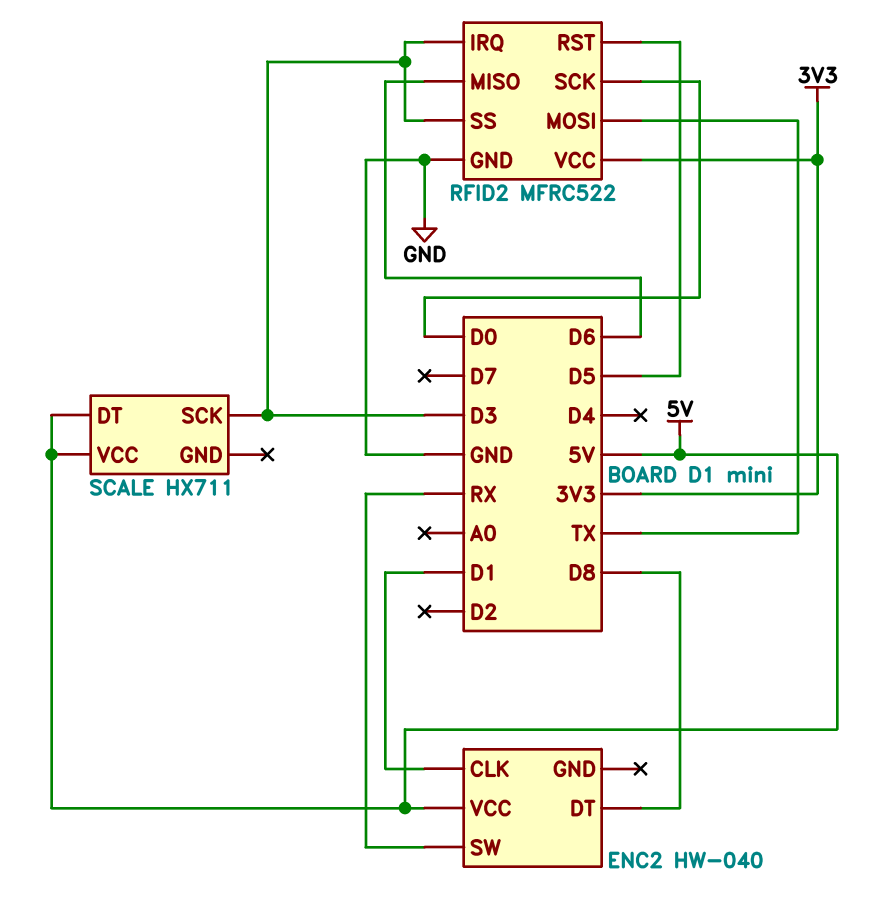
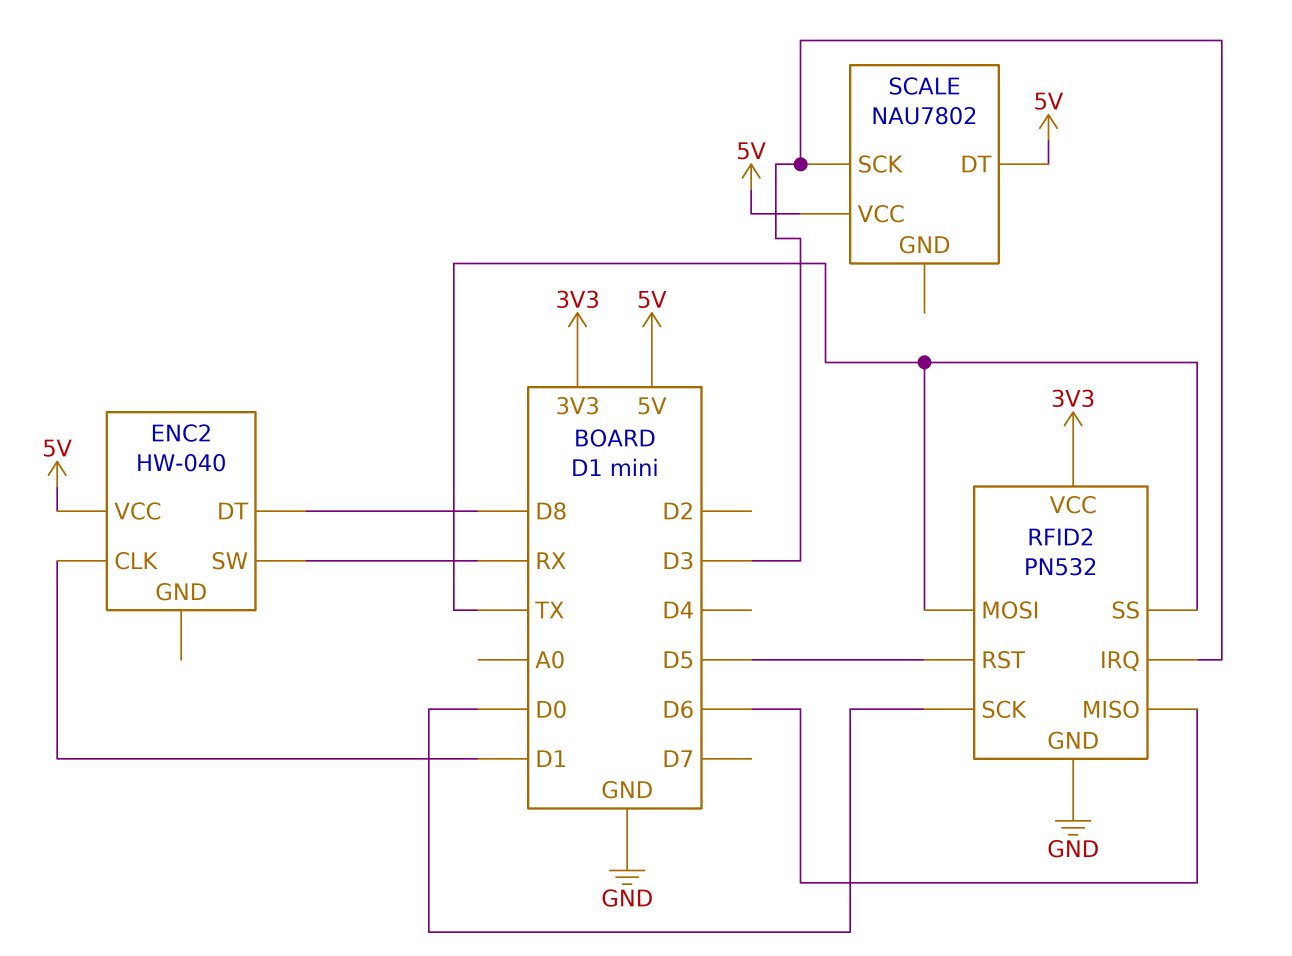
RFID2: MFRC522 -> PN532
RFID2 pin SS: D3 -> TX
SCALE: HX711 -> NAU7802

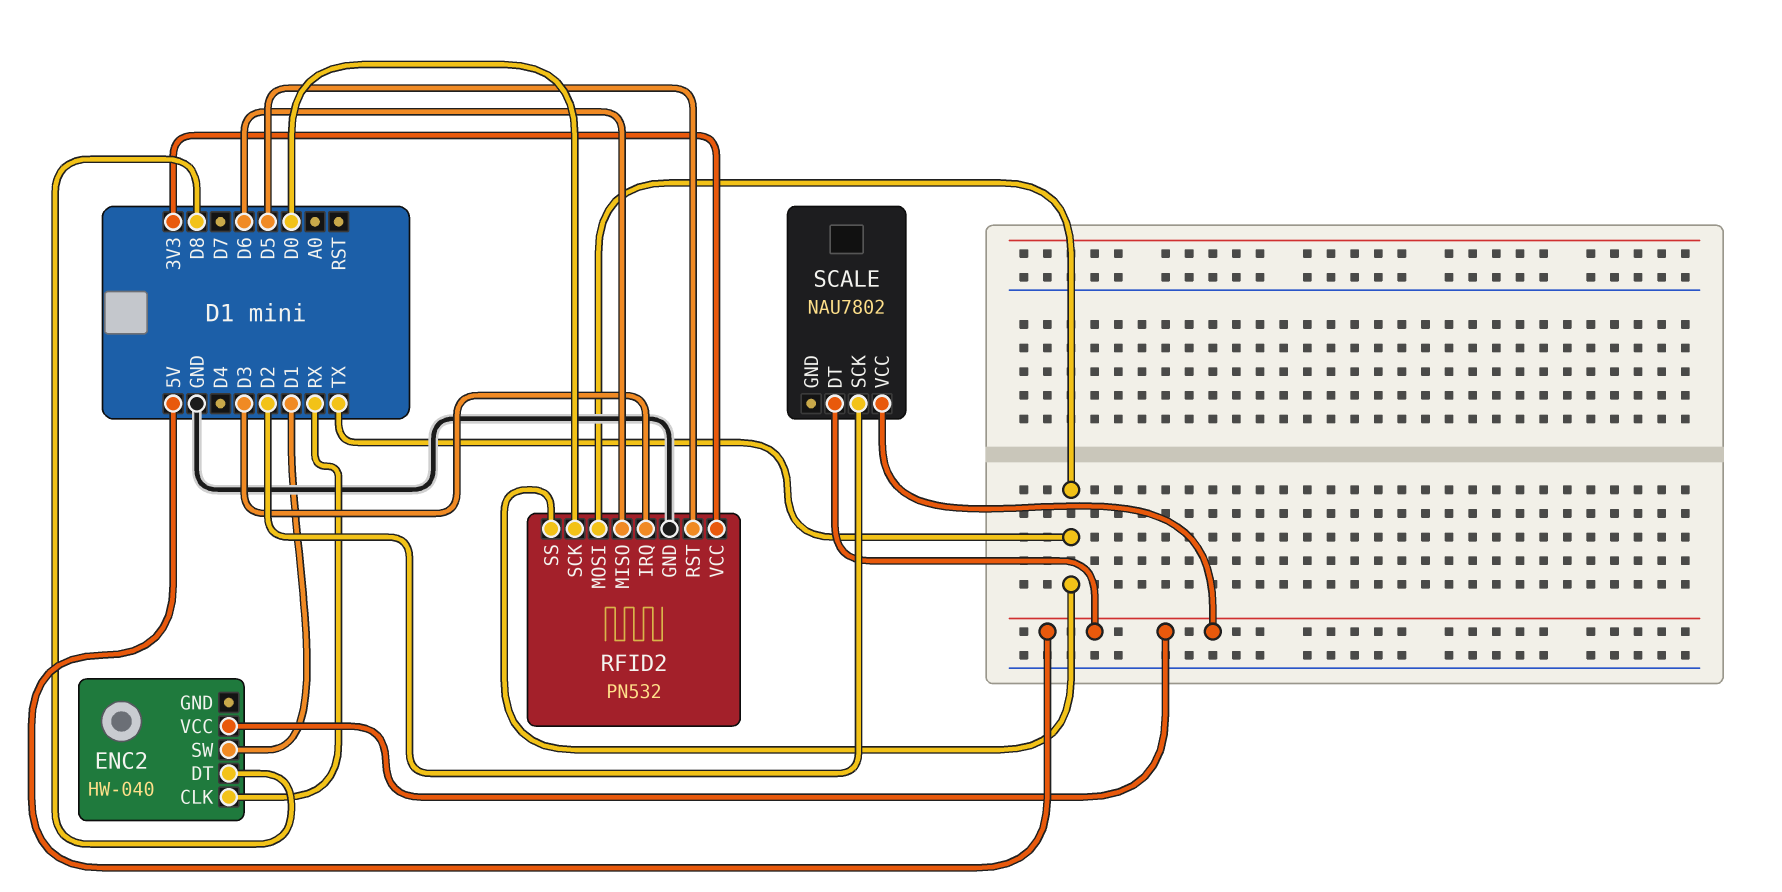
ENC2 pin CLK: D1 -> RX
ENC2 pin SW: RX -> D1
SCALE pin SCK: D3 -> D2

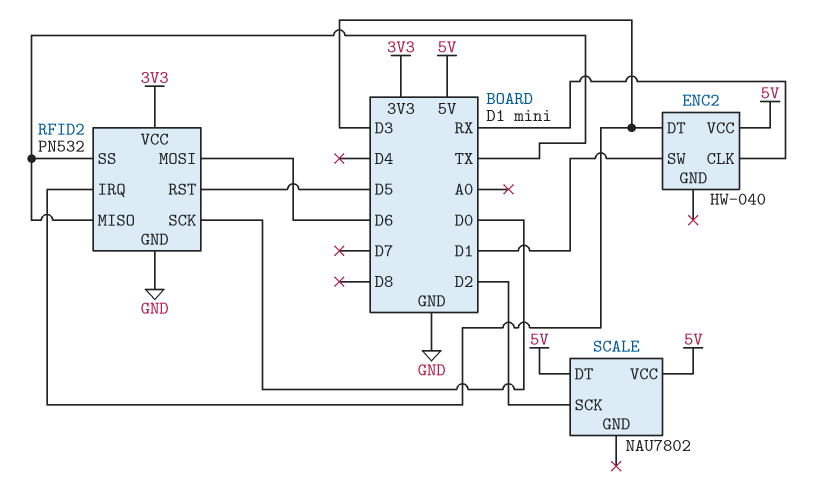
ENC2 pin DT: D8 -> D3
RFID2 pin MISO: D6 -> TX
RFID2 pin MOSI: TX -> D6

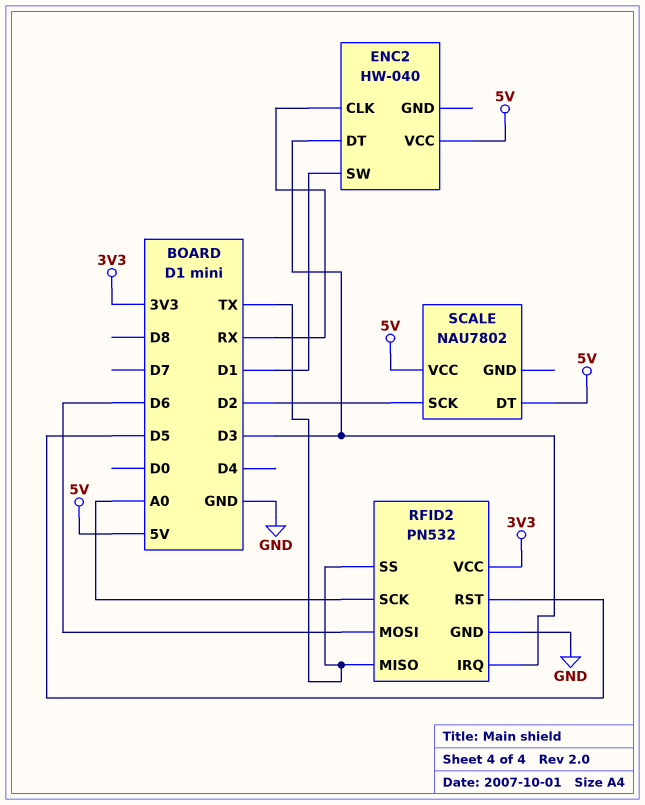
RFID2 pin SCK: D0 -> A0

